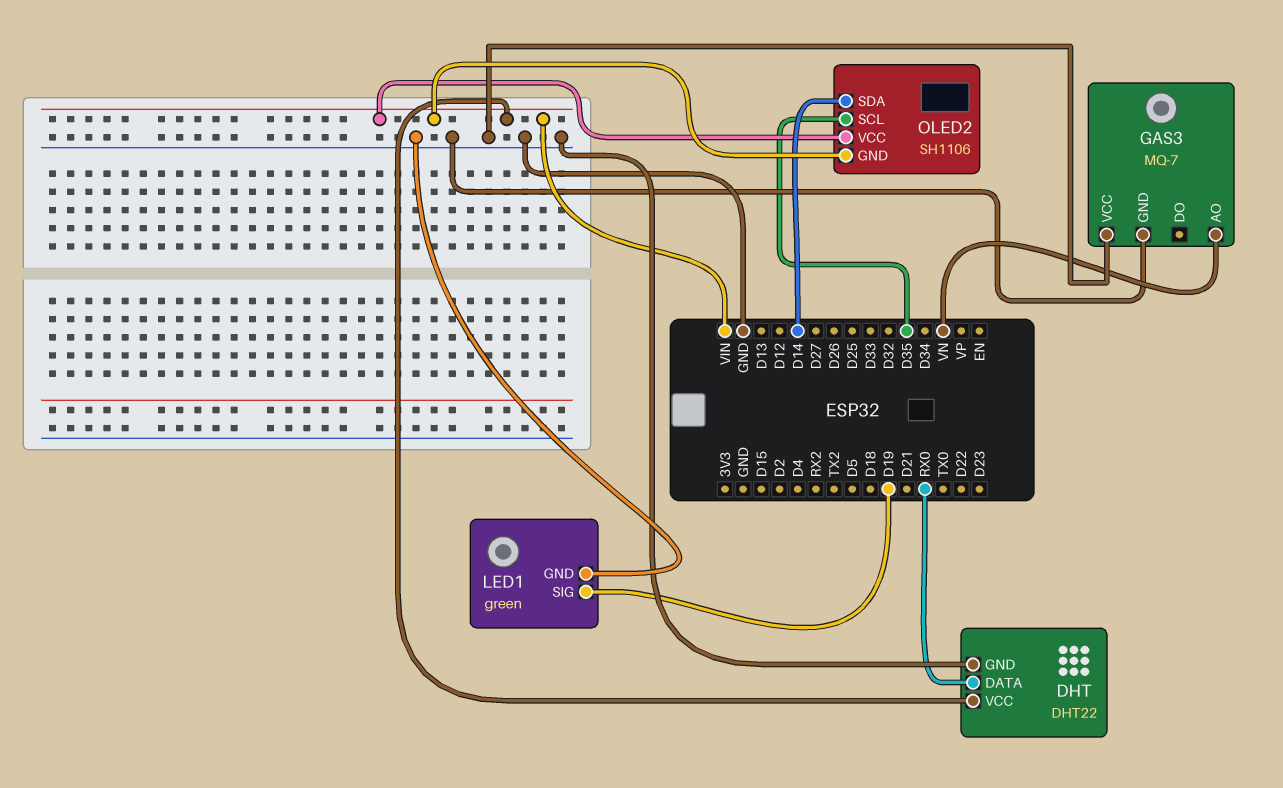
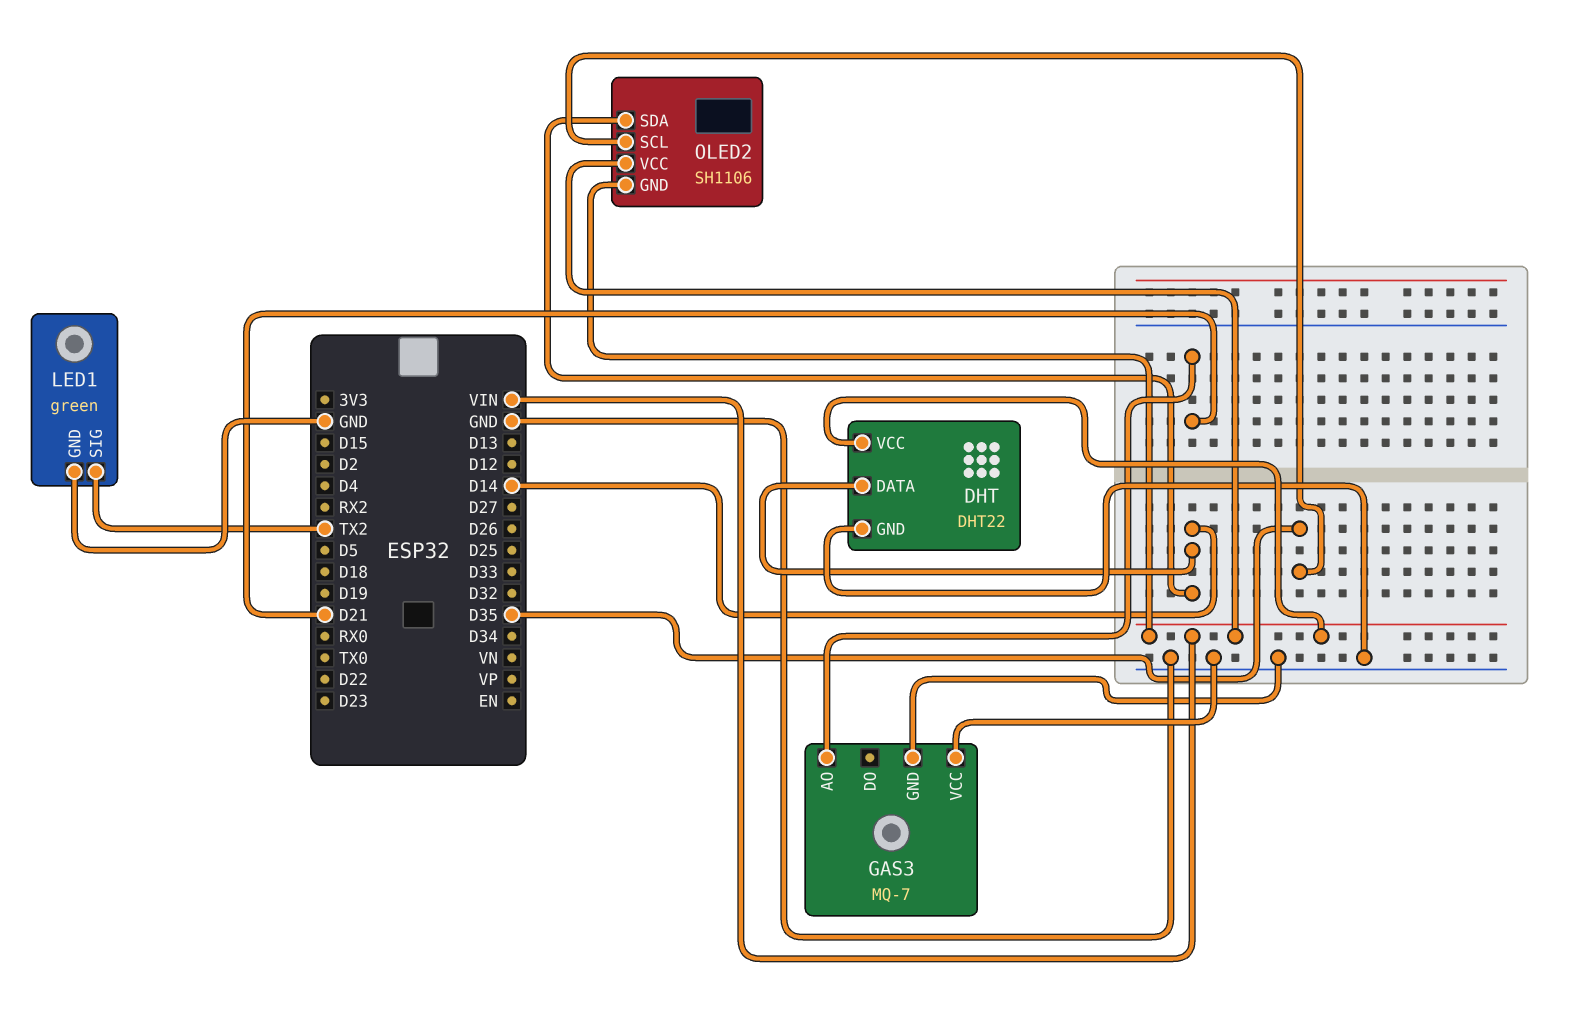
DHT pin DATA: RX0 -> D14
GAS3 pin AO: VN -> D21
LED1 pin SIG: D19 -> TX2

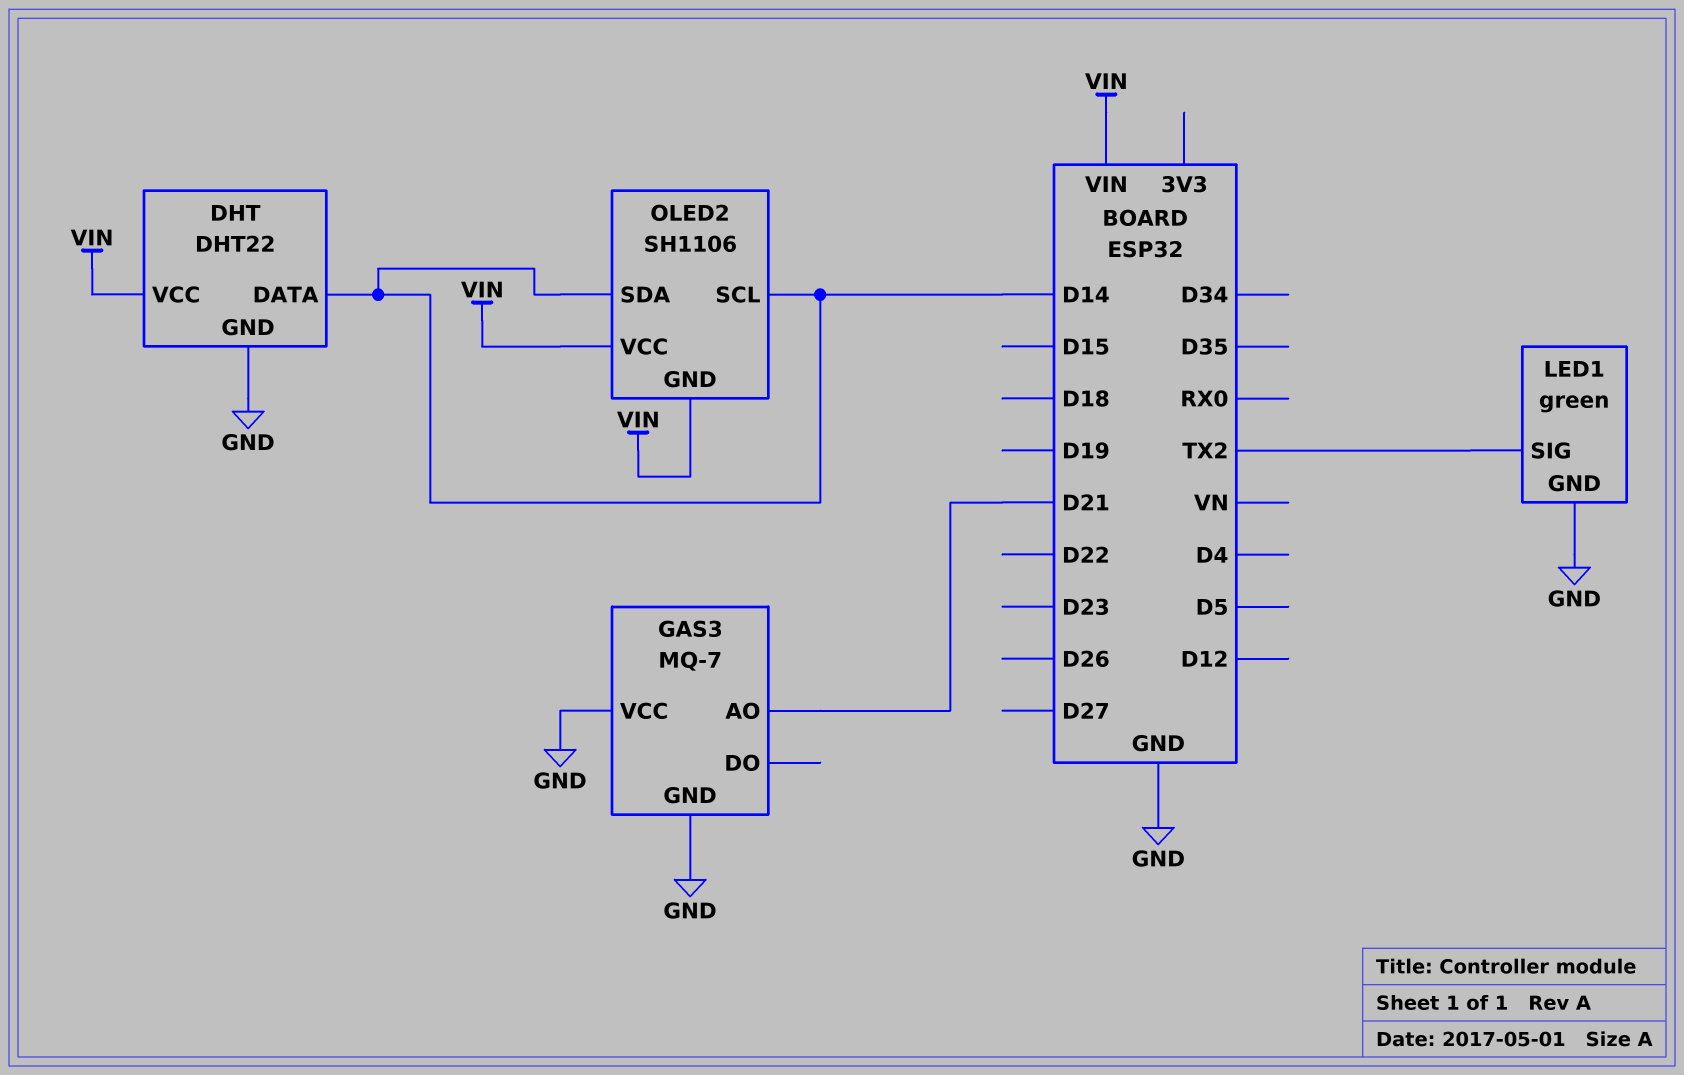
OLED2 pin SCL: D35 -> D14

